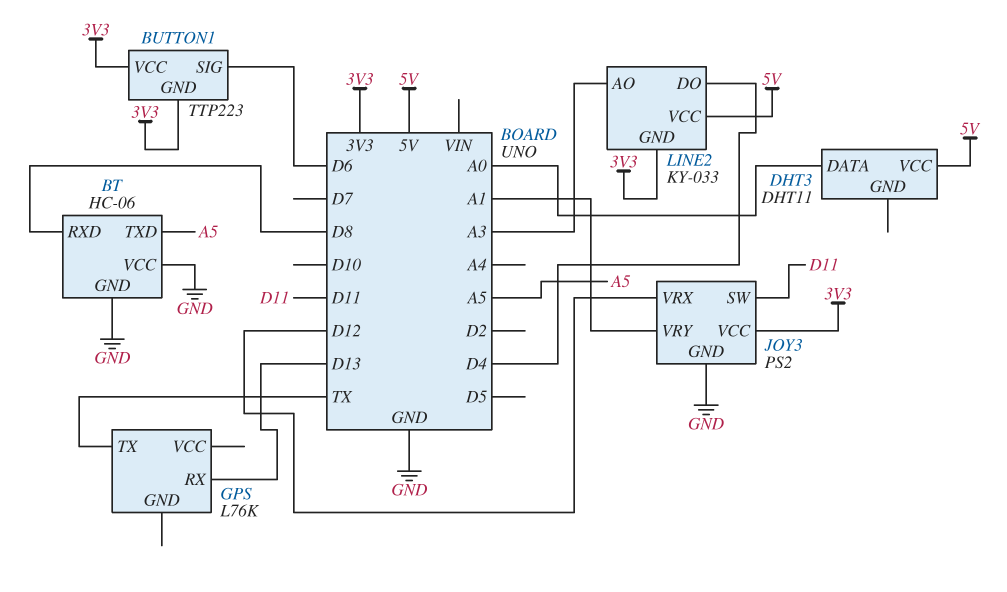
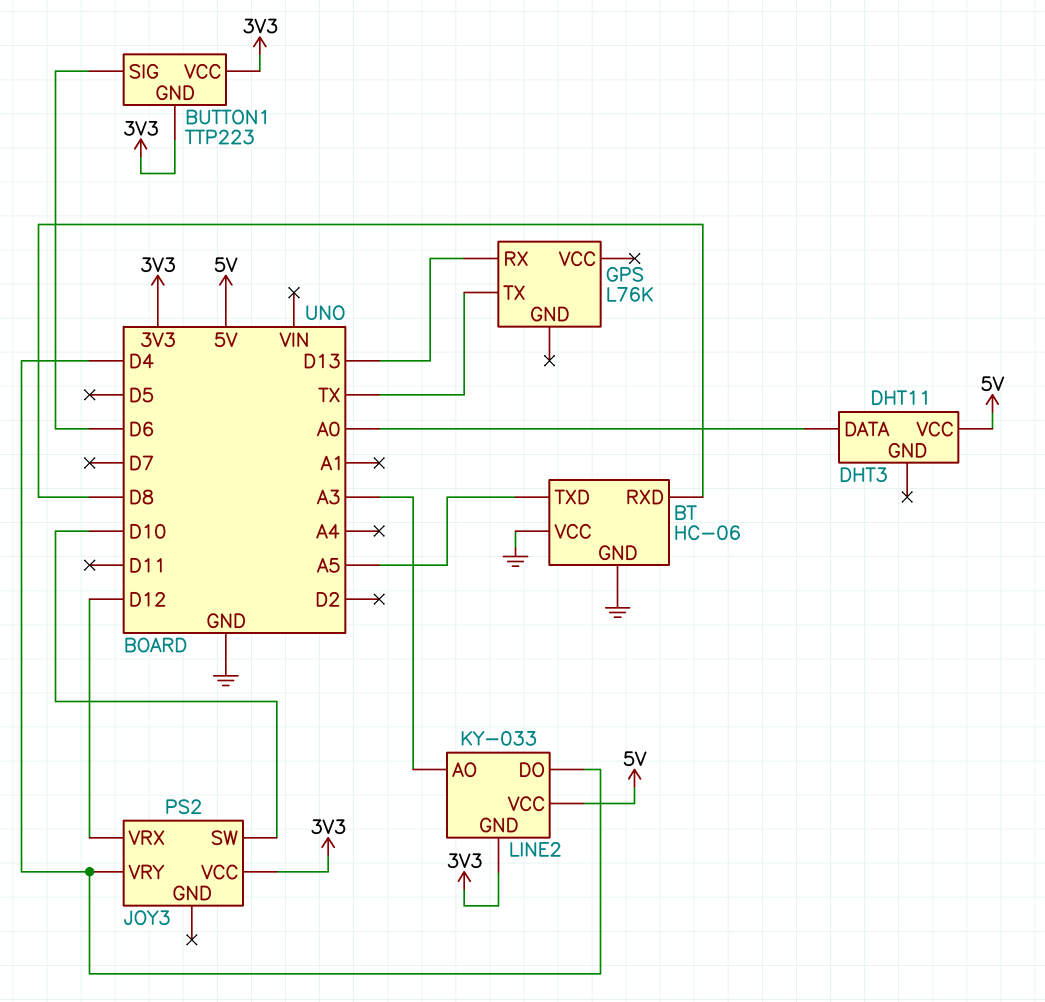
JOY3 pin GND: GND -> none
JOY3 pin SW: D11 -> D10
JOY3 pin VRY: A1 -> D4

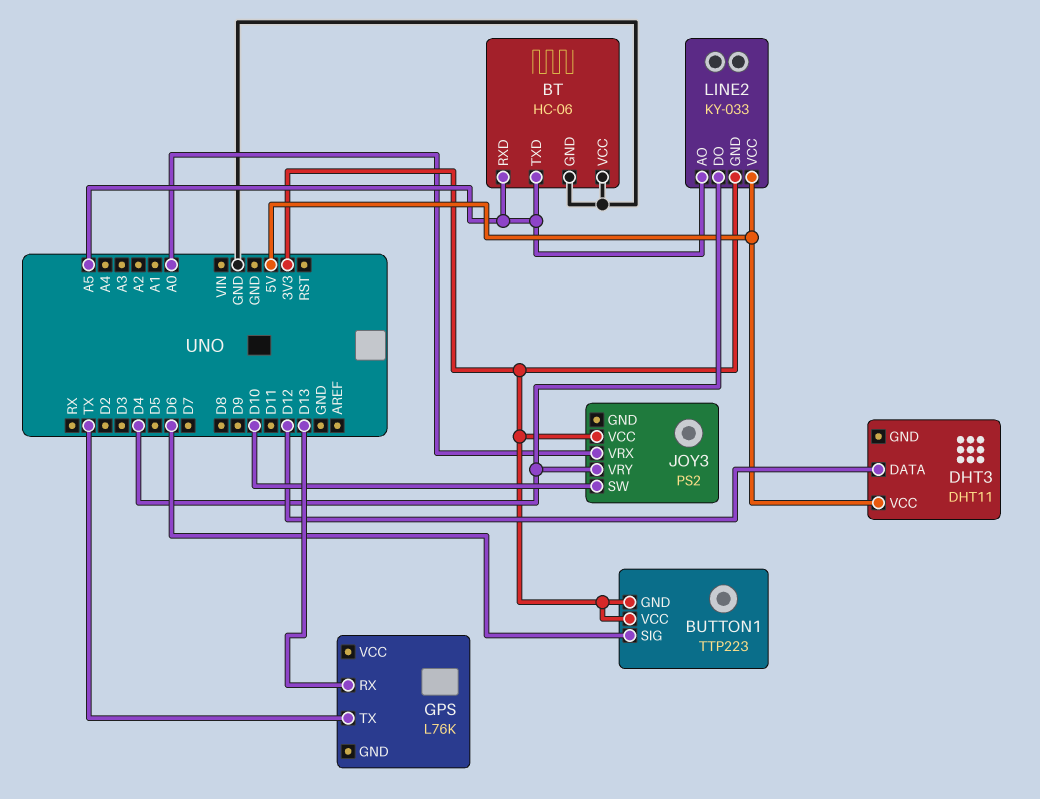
BT pin RXD: D8 -> A5
DHT3 pin DATA: A0 -> D12
JOY3 pin VRX: D12 -> A0
LINE2 pin AO: A3 -> A5

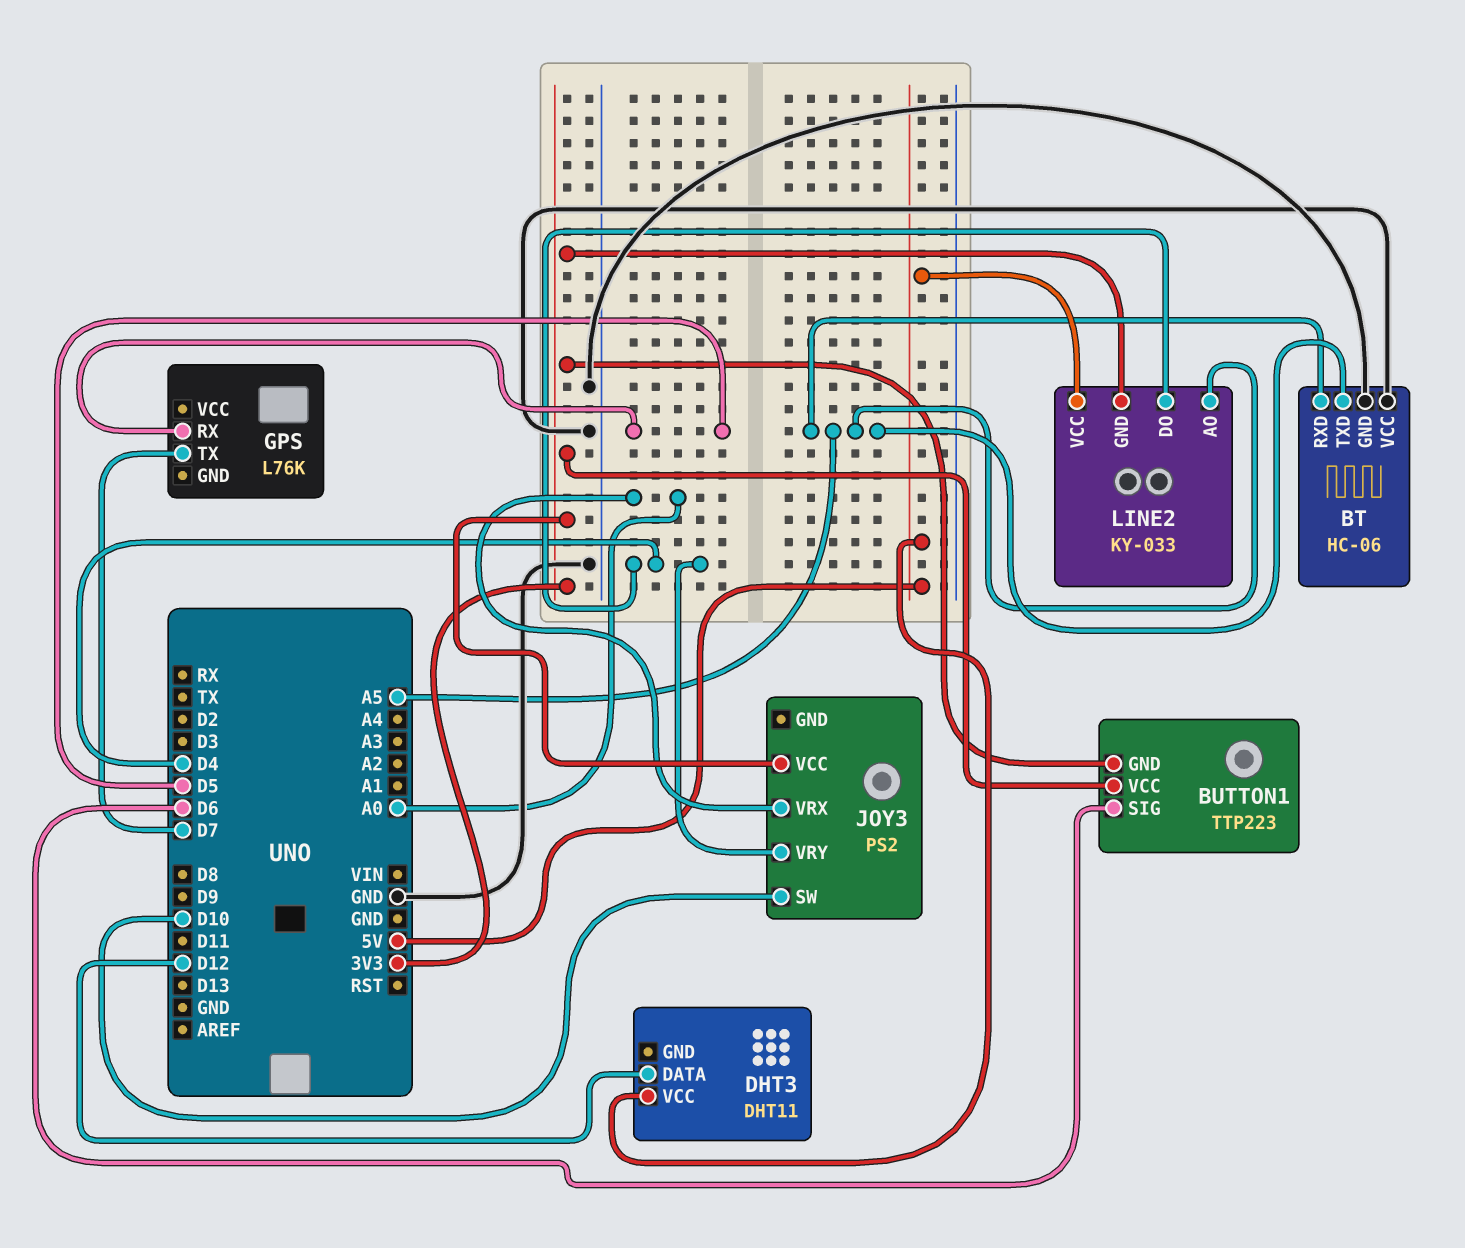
GPS pin RX: D13 -> D5
GPS pin TX: TX -> D7

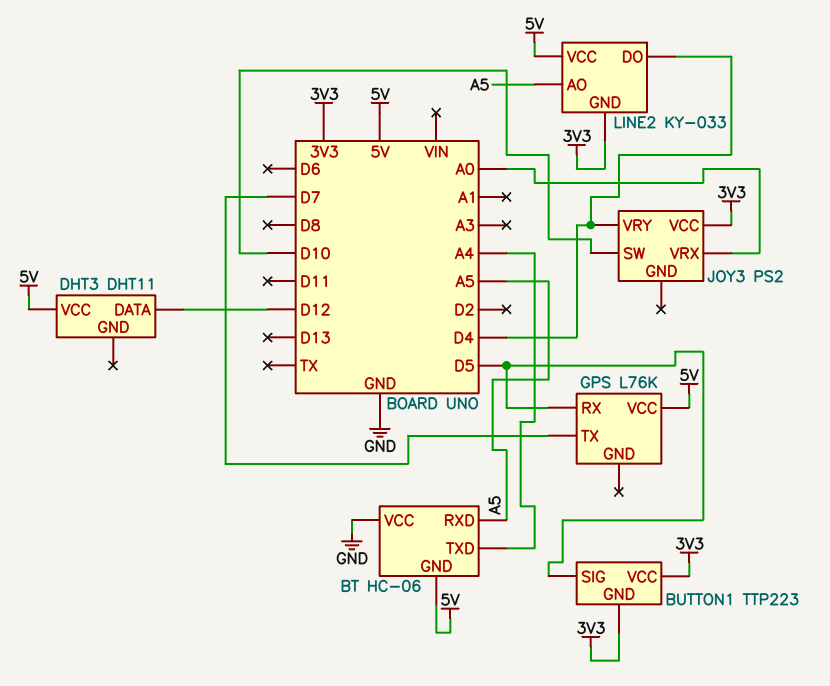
BT pin GND: GND -> 5V
BT pin TXD: A5 -> A4
BUTTON1 pin SIG: D6 -> D5
GPS pin VCC: none -> 5V

